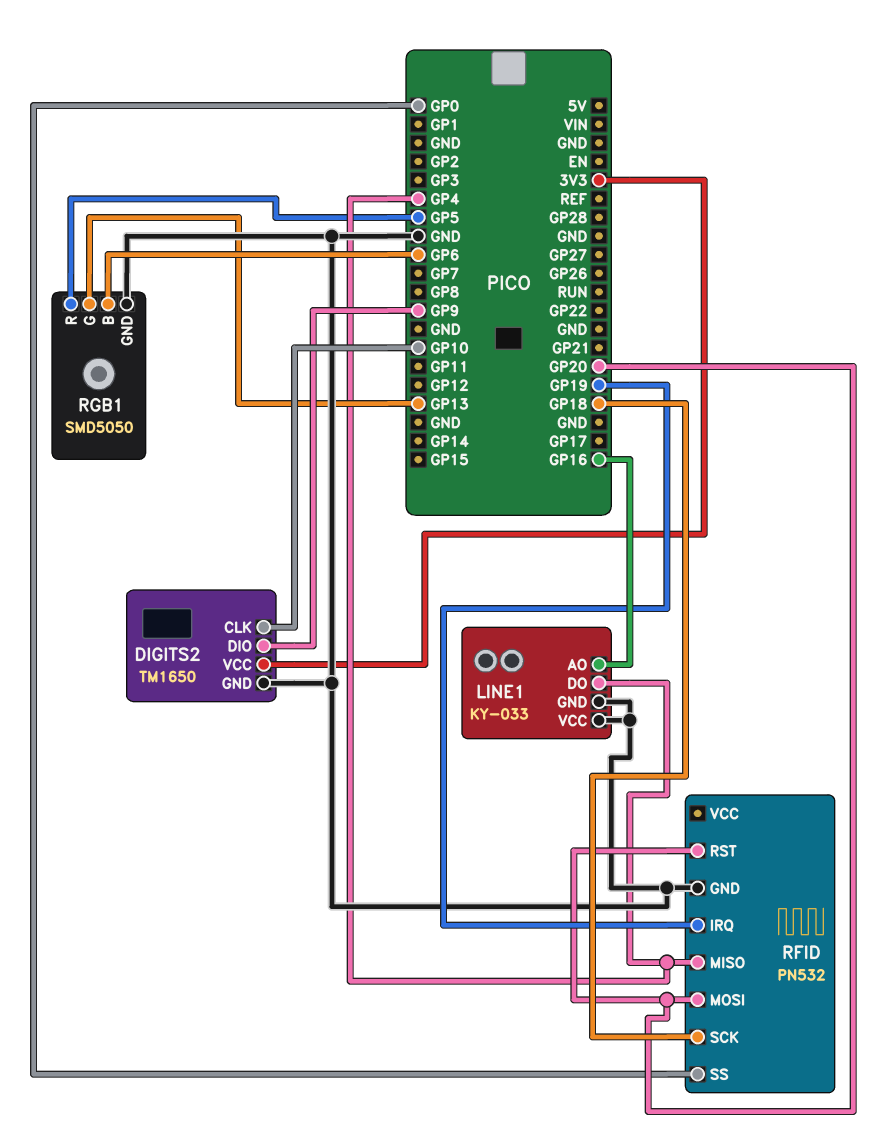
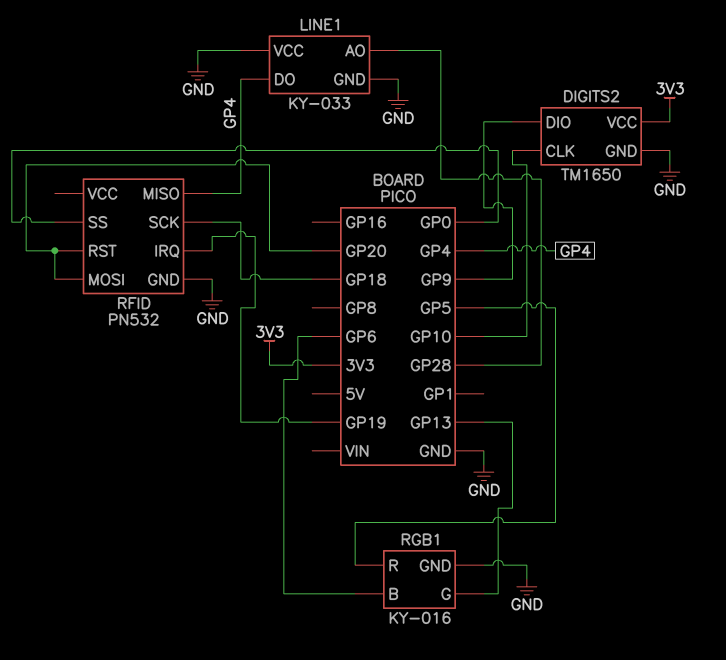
LINE1 pin AO: GP16 -> GP28
RGB1: SMD5050 -> KY-016

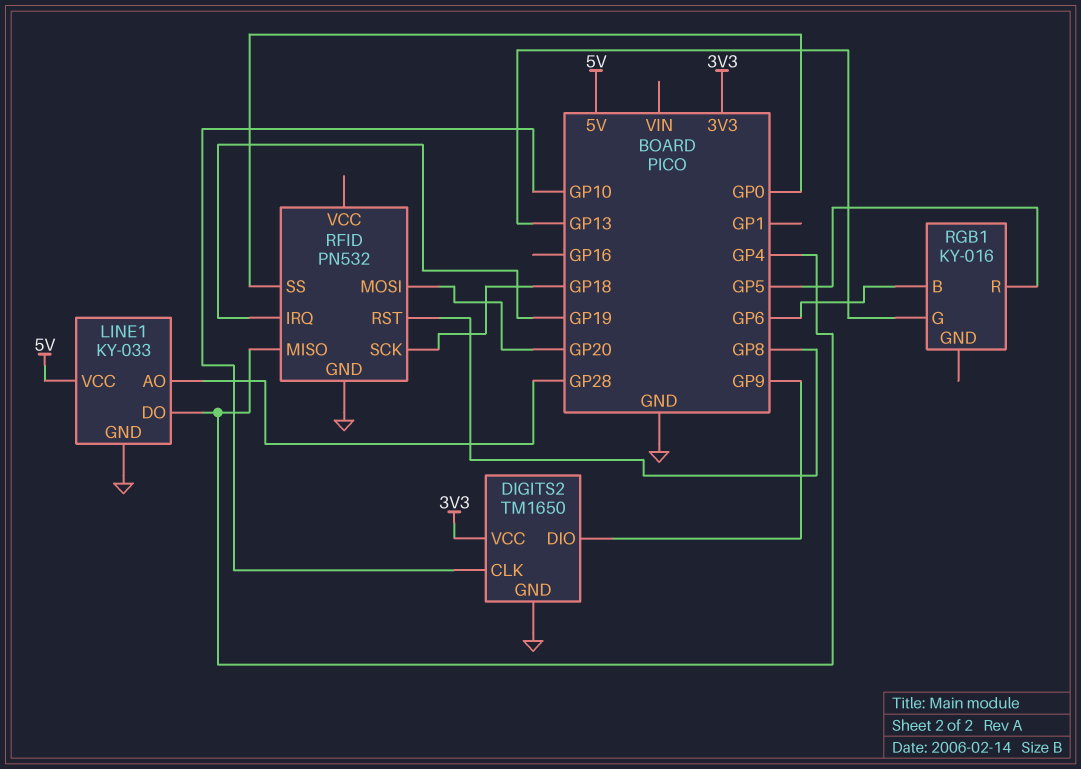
LINE1 pin VCC: GND -> 5V
RFID pin RST: GP20 -> GP8
RGB1 pin GND: GND -> none

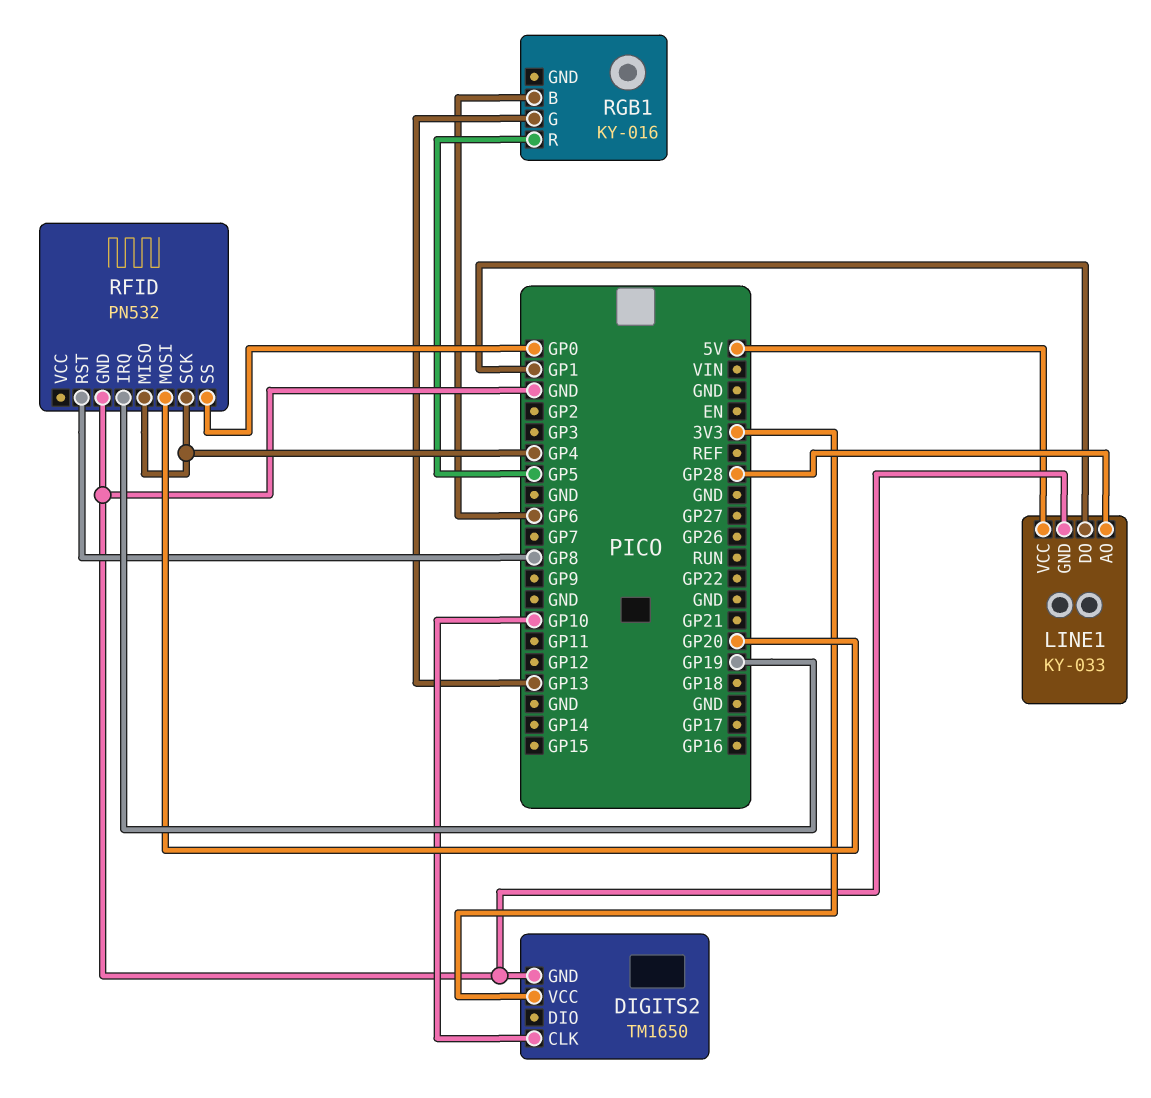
DIGITS2 pin DIO: GP9 -> none
LINE1 pin DO: GP4 -> GP1
RFID pin SCK: GP18 -> GP4

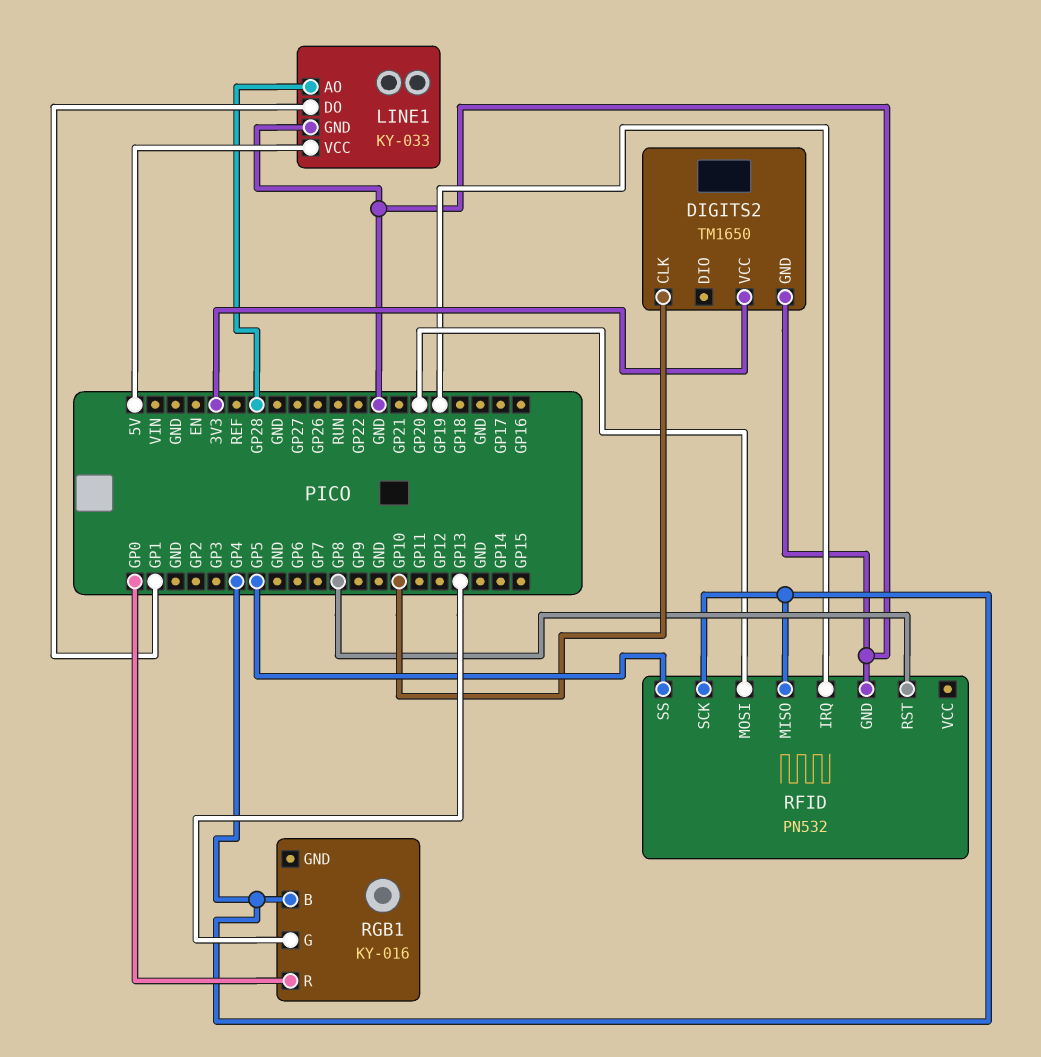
RFID pin SS: GP0 -> GP5
RGB1 pin B: GP6 -> GP4
RGB1 pin R: GP5 -> GP0

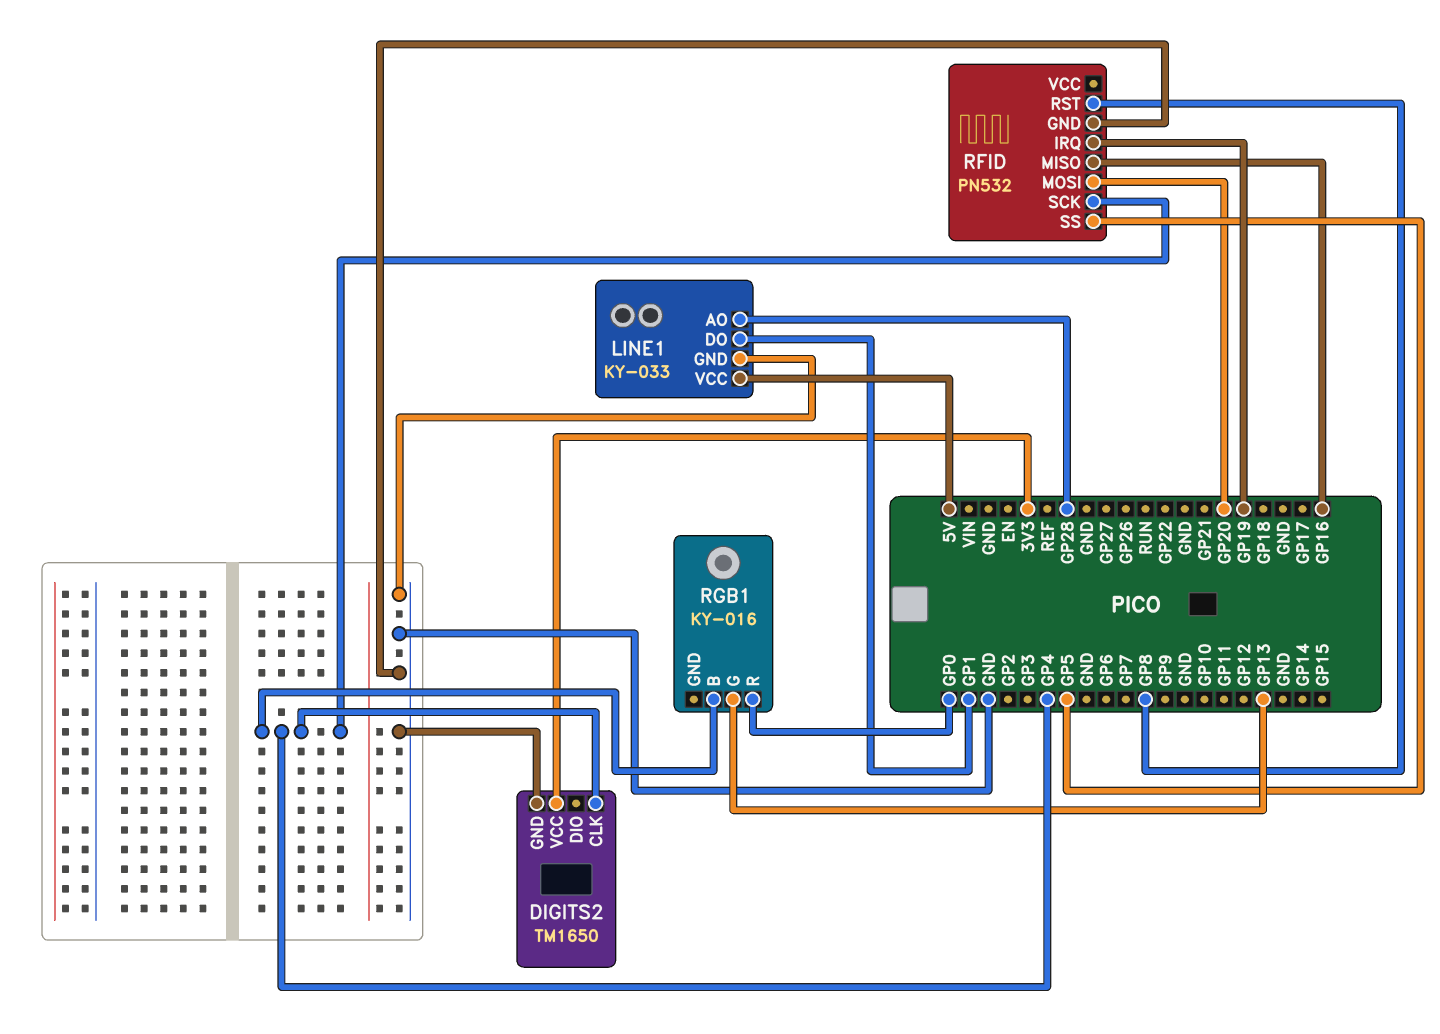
DIGITS2 pin CLK: GP10 -> GP4
RFID pin MISO: GP4 -> GP16

